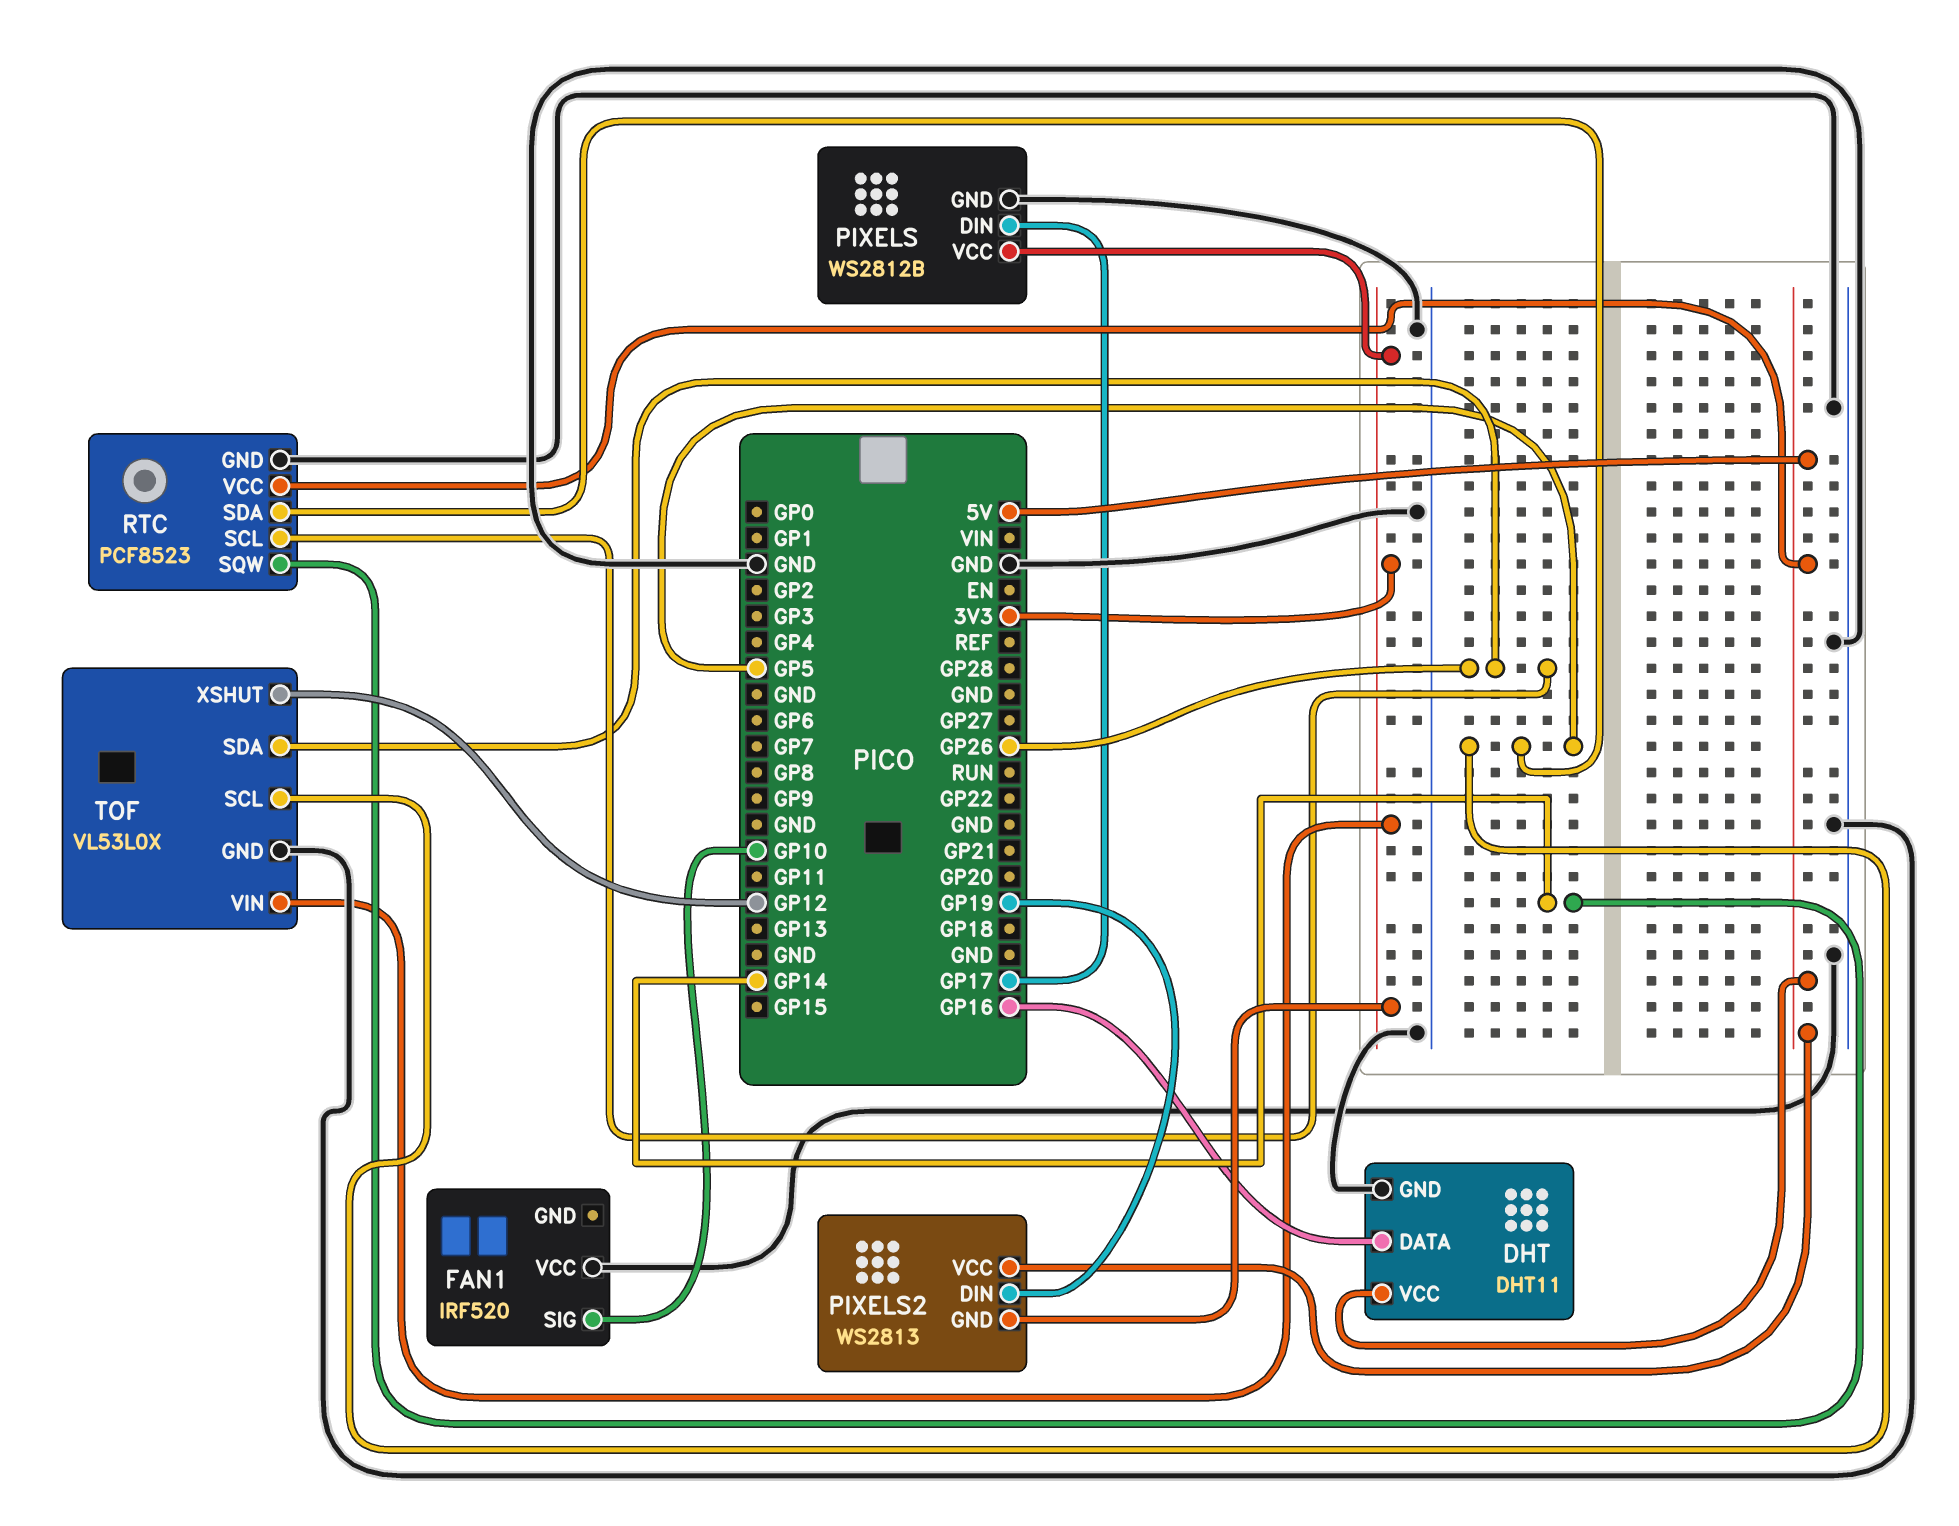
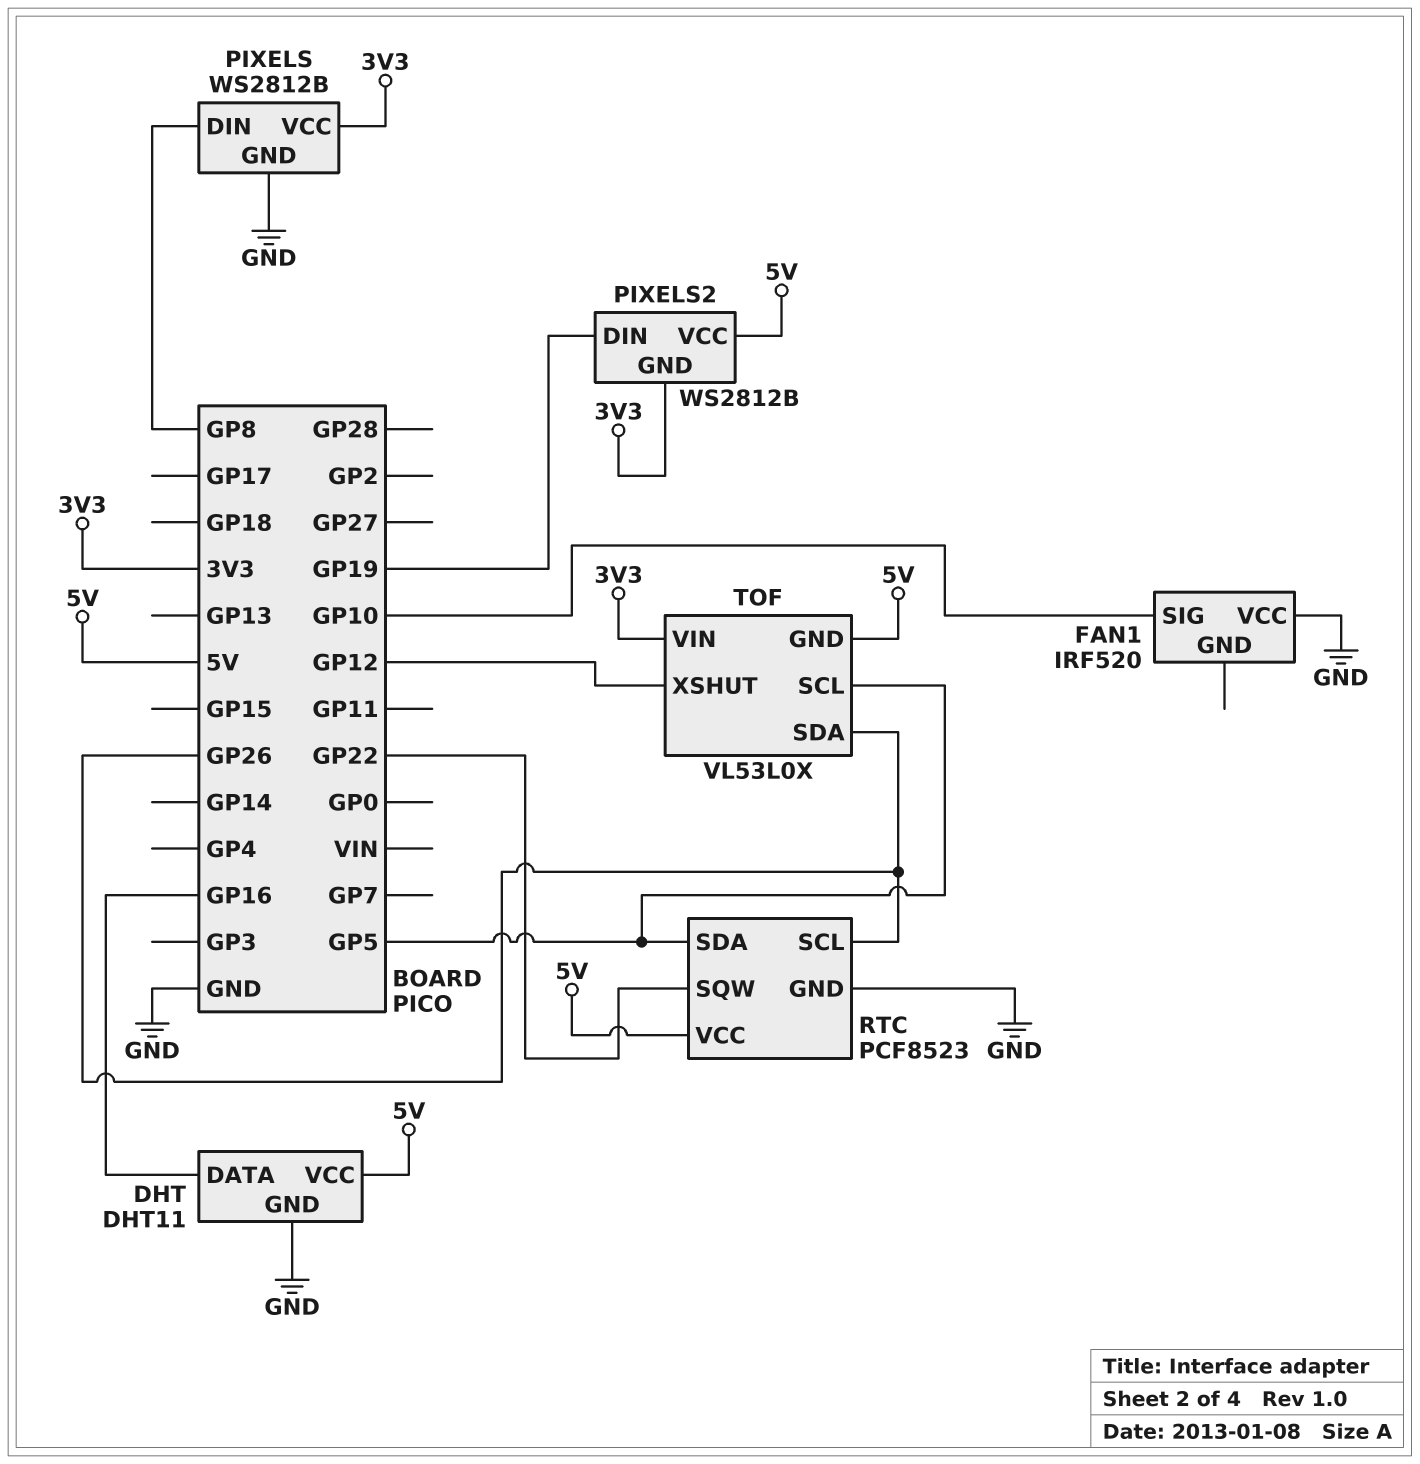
PIXELS pin DIN: GP17 -> GP8
PIXELS2: WS2813 -> WS2812B
RTC pin SQW: GP14 -> GP22
TOF pin GND: GND -> 5V

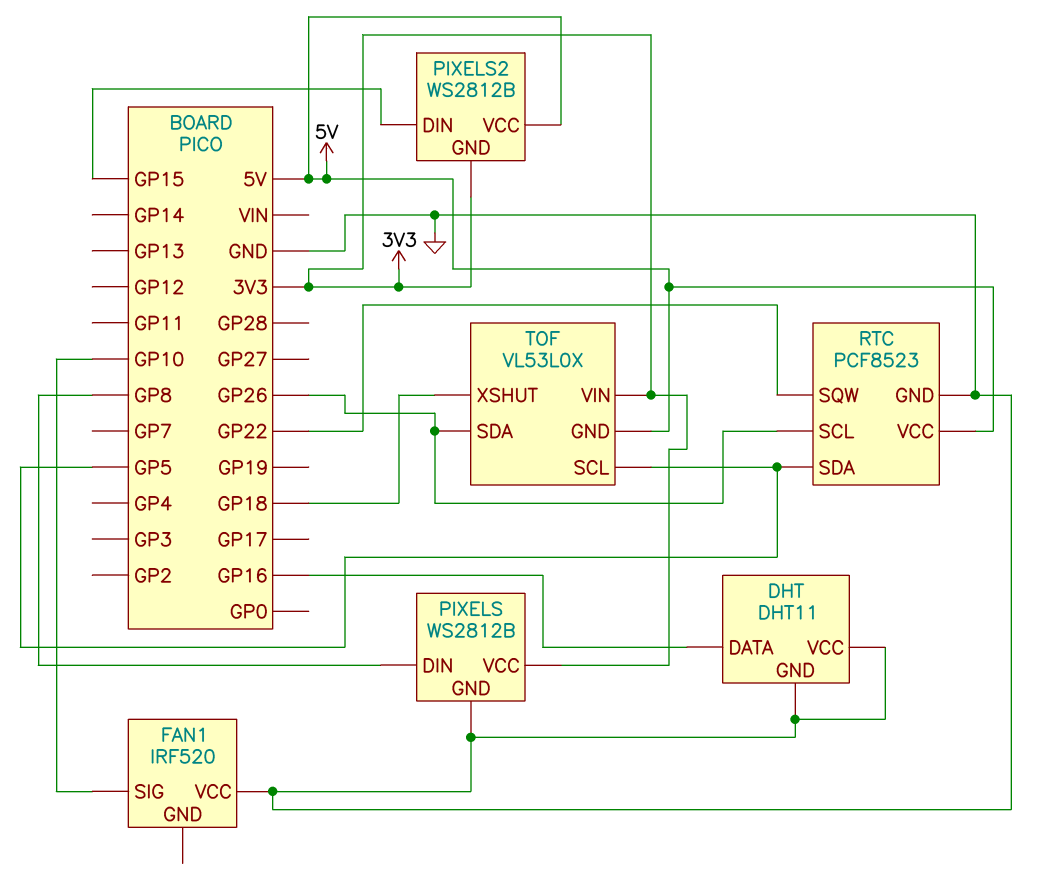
DHT pin VCC: 5V -> GND
PIXELS2 pin DIN: GP19 -> GP15
TOF pin XSHUT: GP12 -> GP18

